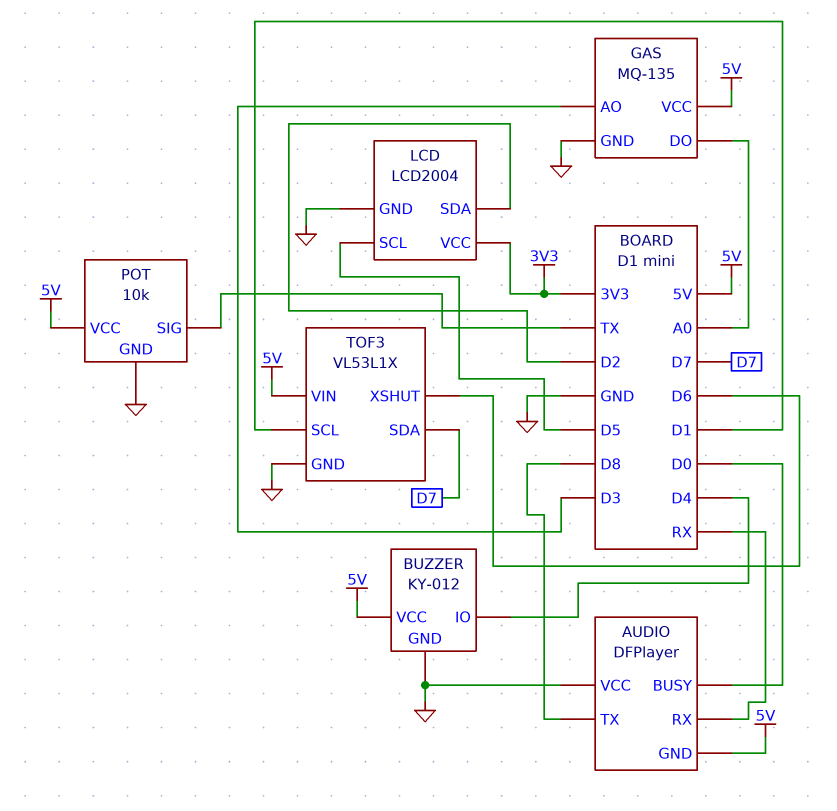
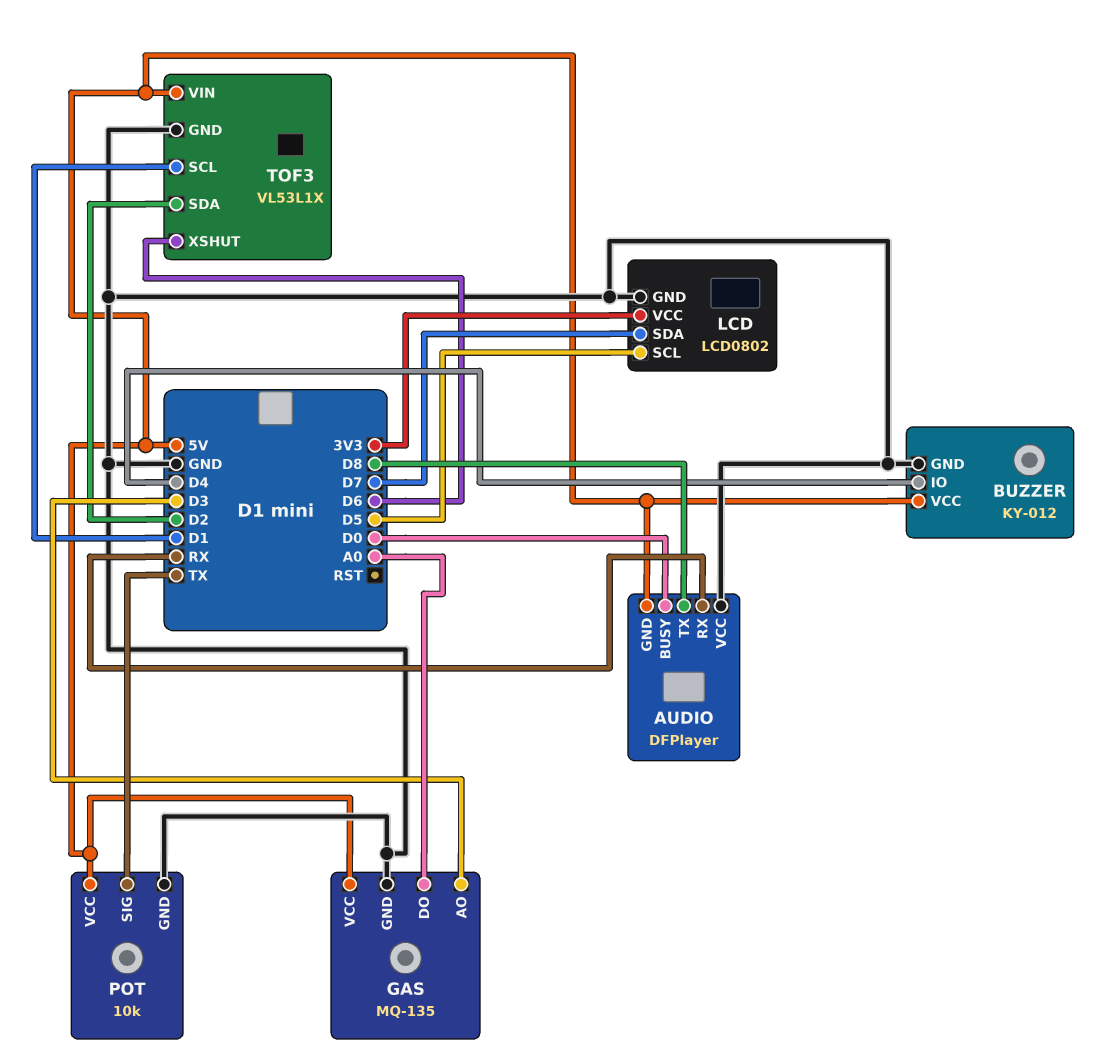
LCD: LCD2004 -> LCD0802
LCD pin SDA: D2 -> D7
TOF3 pin SDA: D7 -> D2

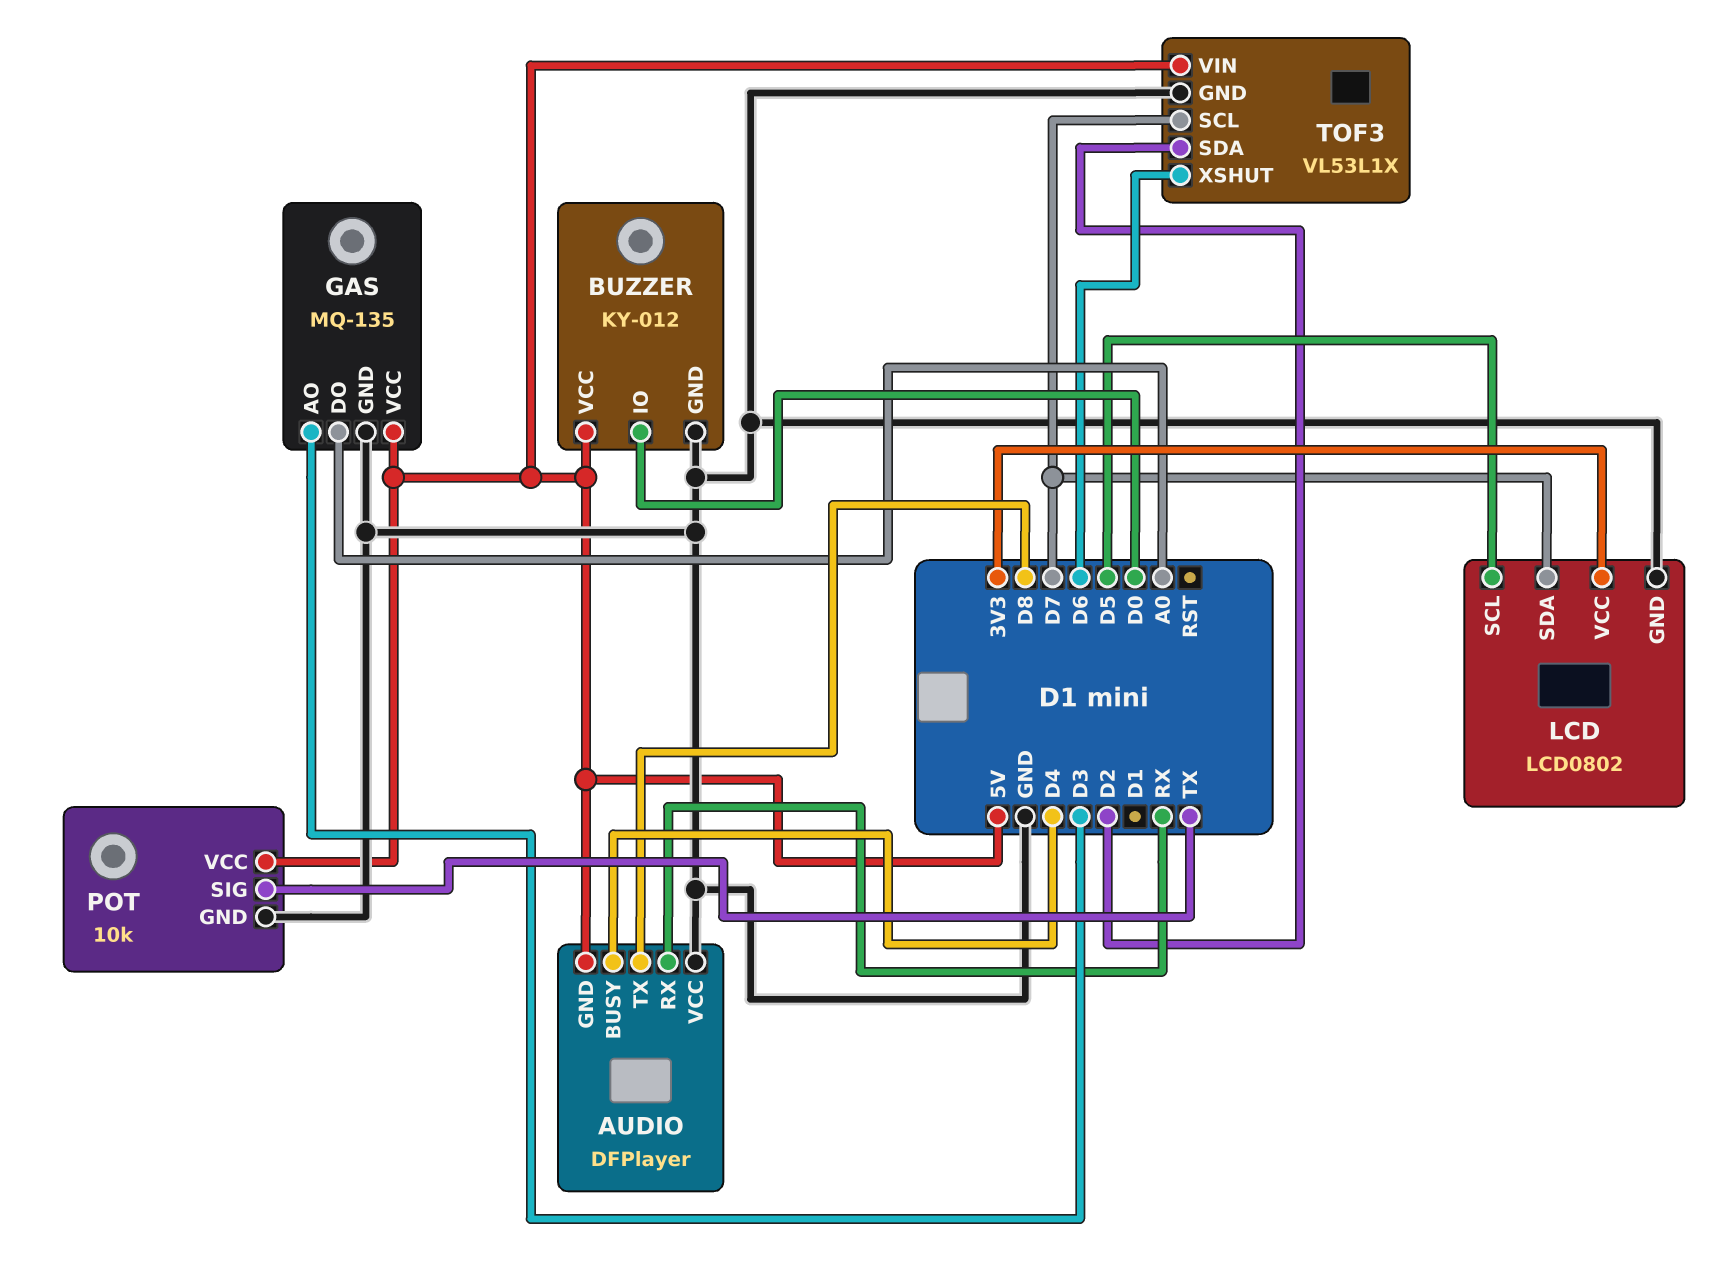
AUDIO pin BUSY: D0 -> D4
BUZZER pin IO: D4 -> D0
TOF3 pin SCL: D1 -> D7

